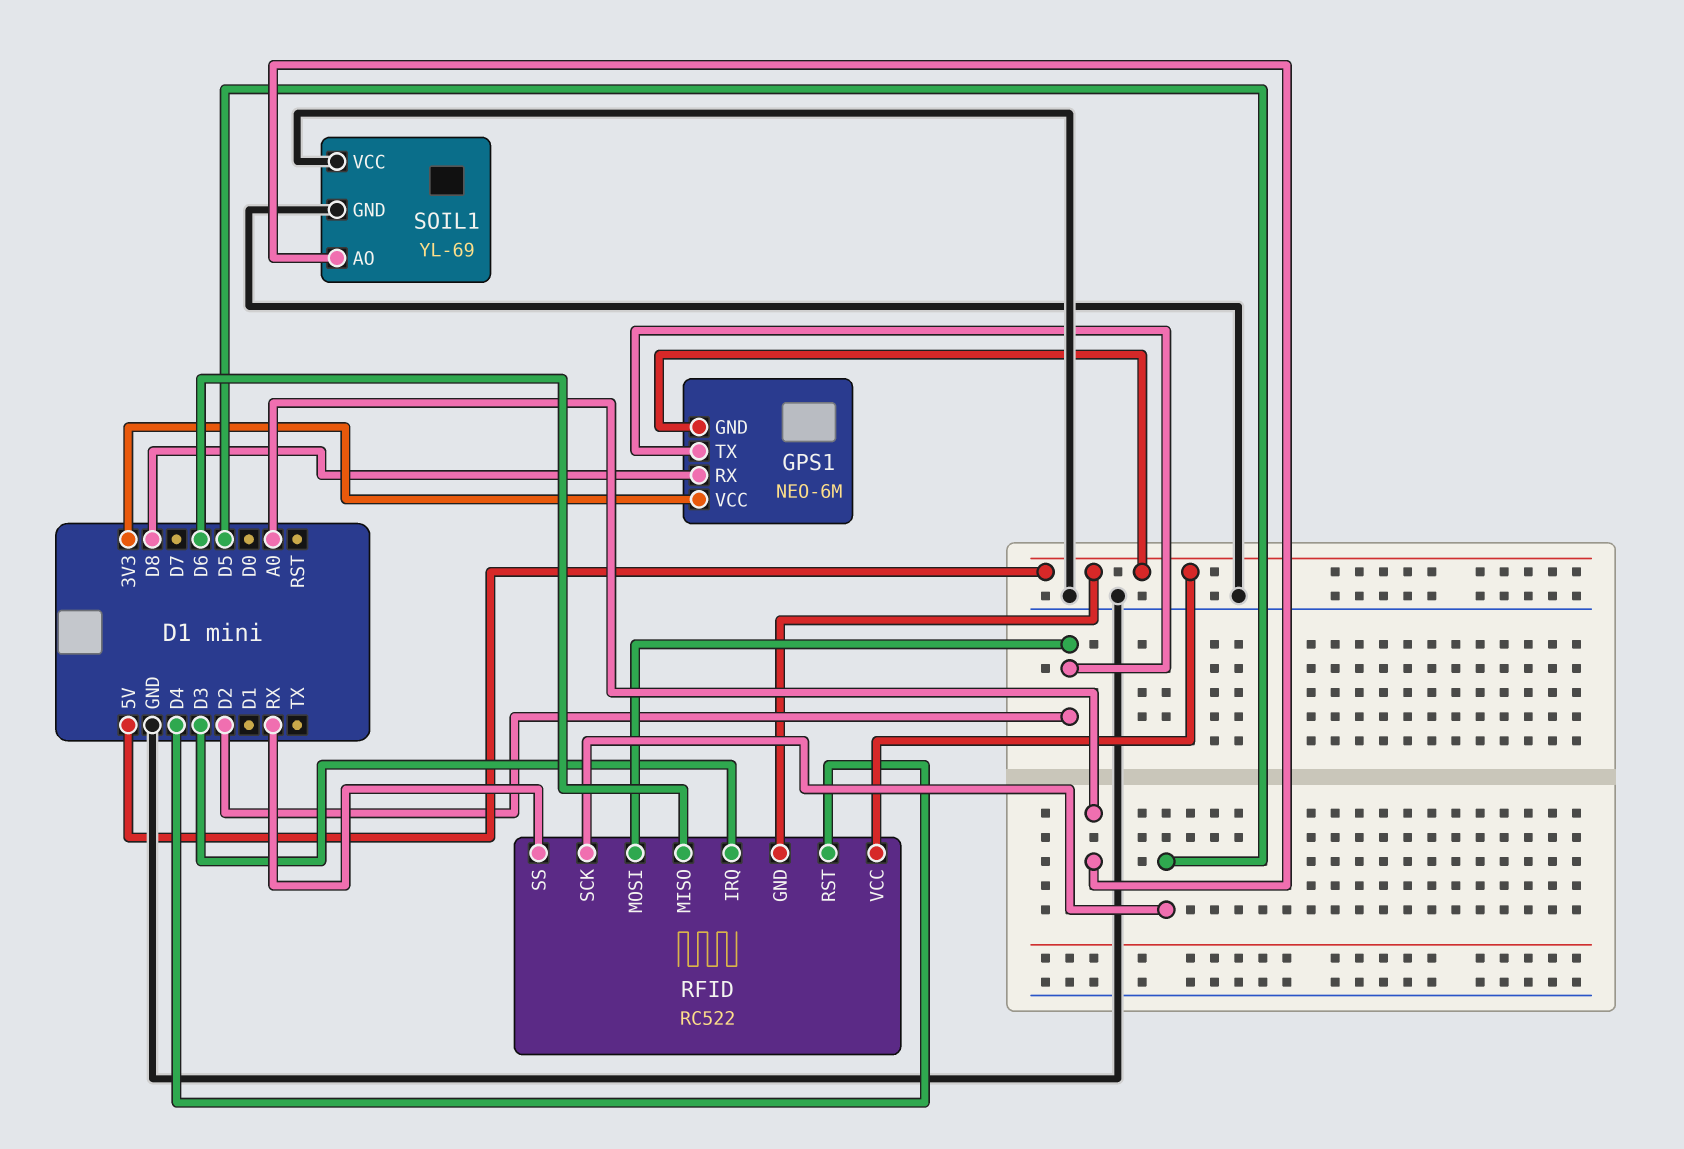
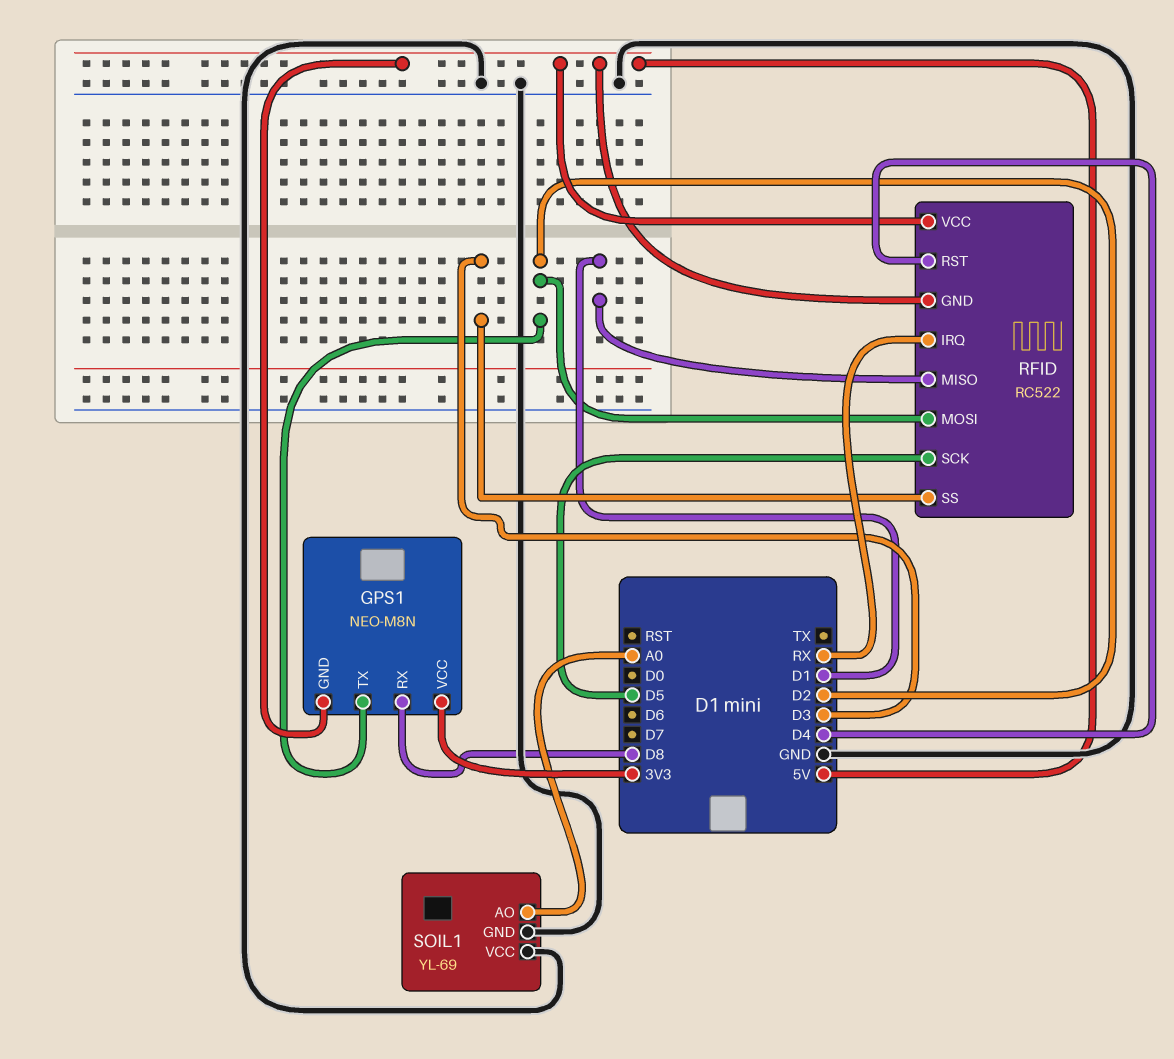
GPS1: NEO-6M -> NEO-M8N
RFID pin IRQ: D3 -> RX
RFID pin MISO: D6 -> D1
RFID pin SS: RX -> D3

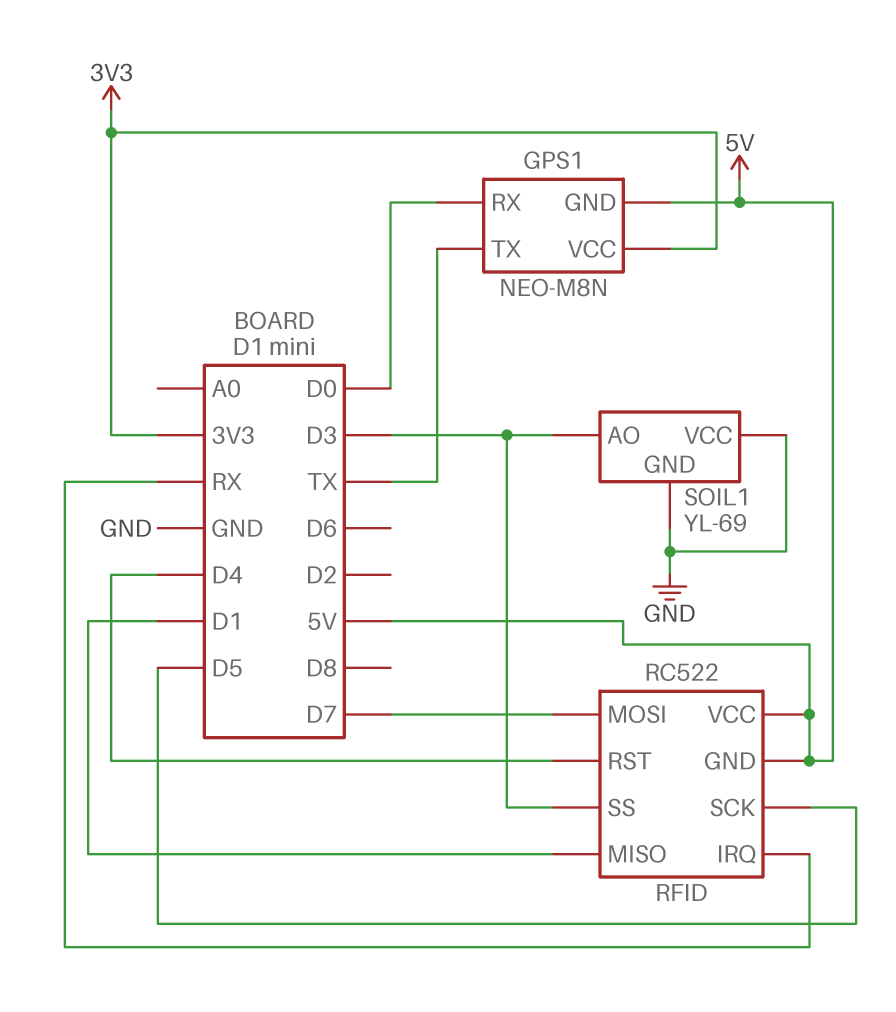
GPS1 pin RX: D8 -> D0
GPS1 pin TX: D2 -> TX
RFID pin MOSI: D2 -> D7
SOIL1 pin AO: A0 -> D3

